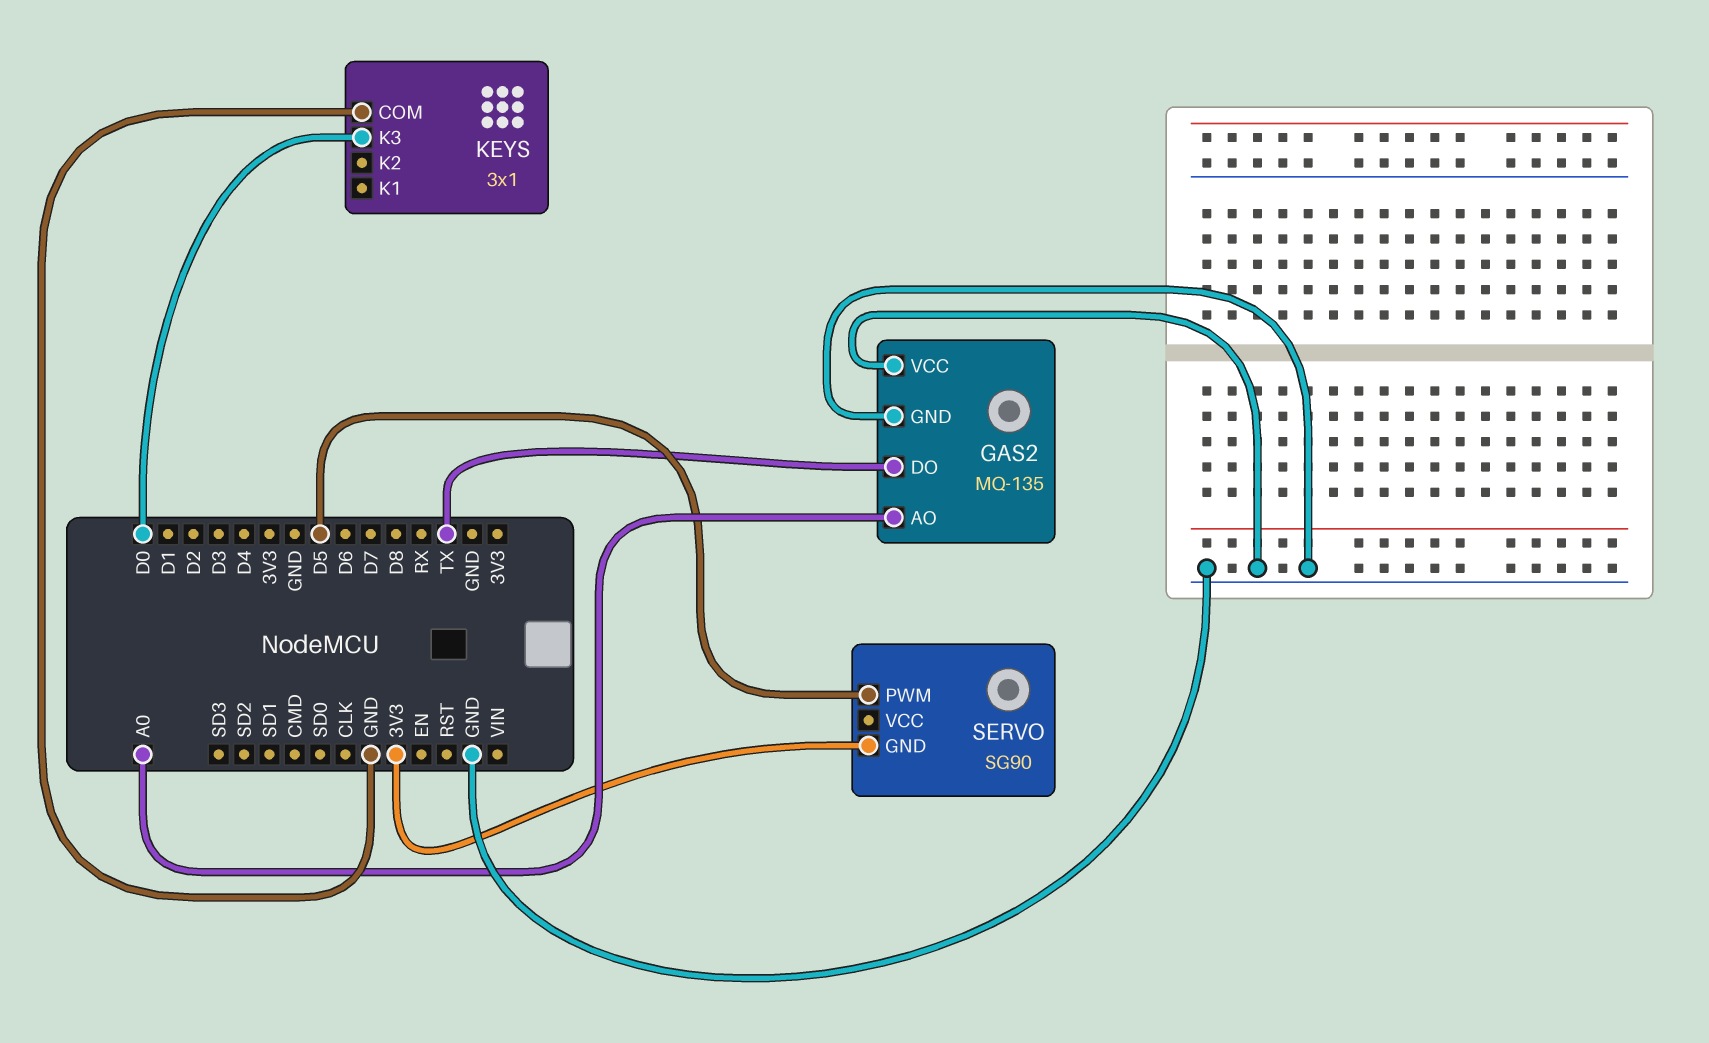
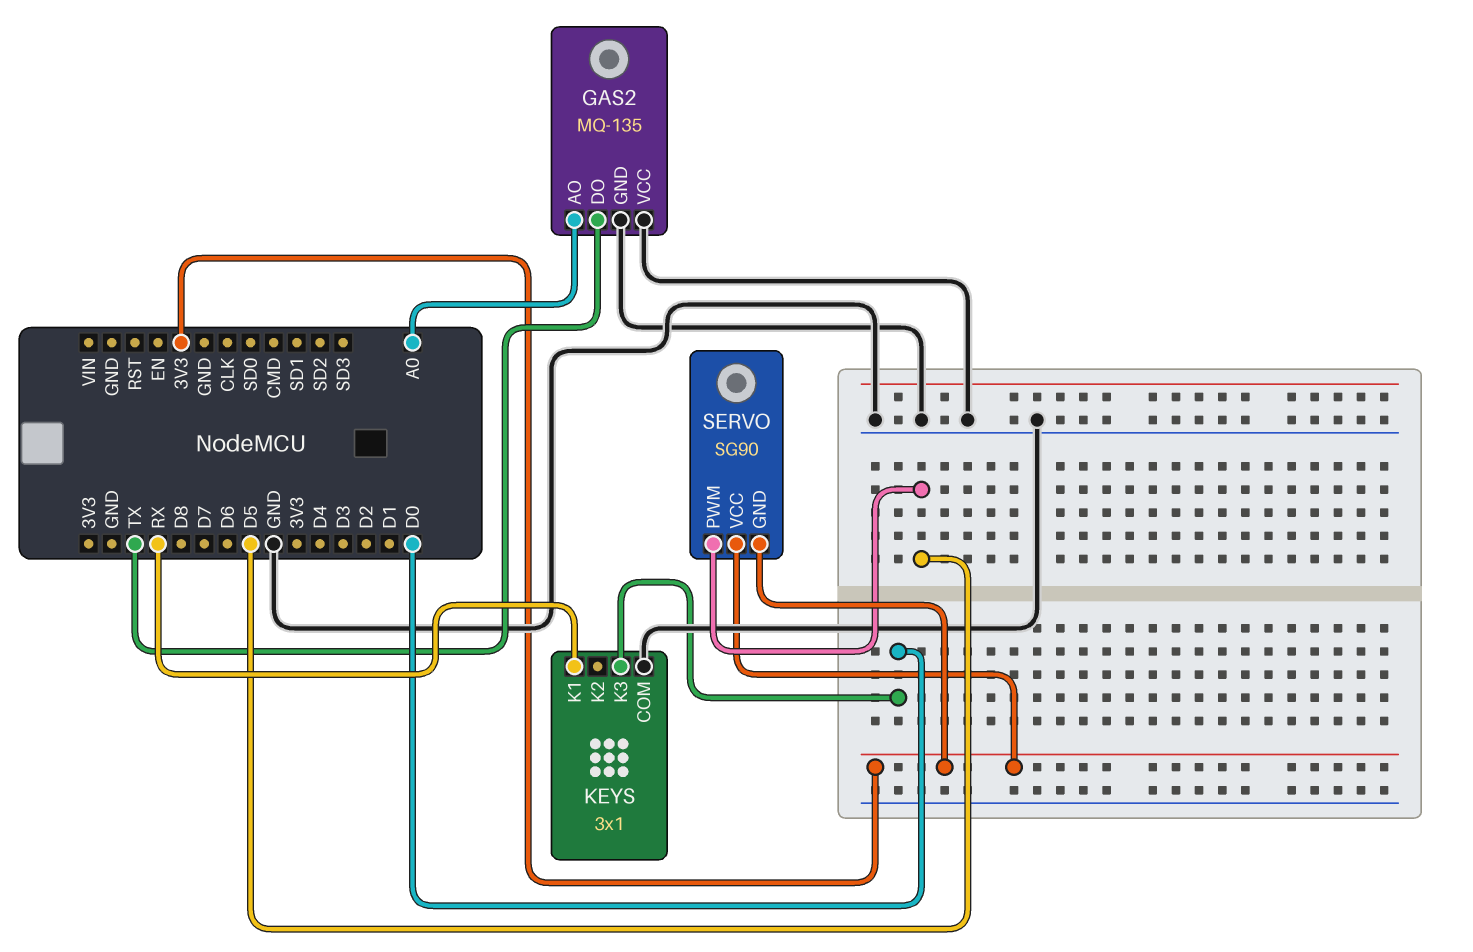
KEYS pin K1: none -> RX
SERVO pin VCC: none -> 3V3

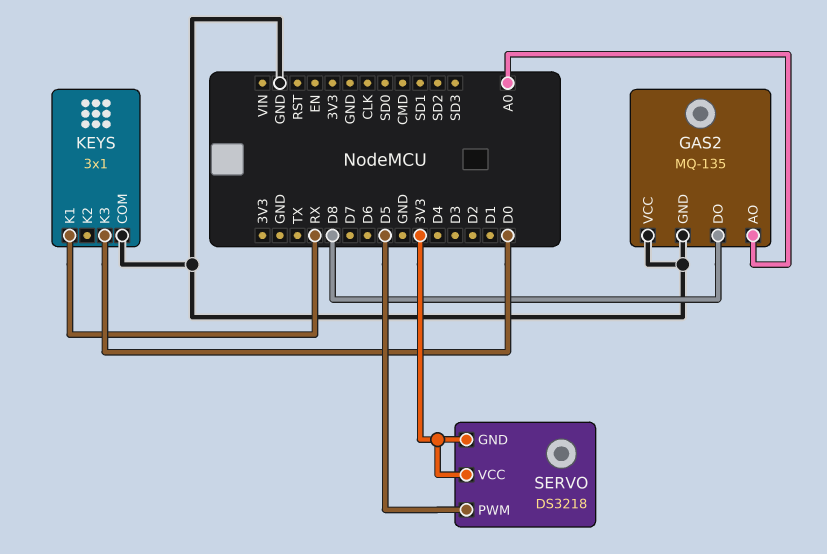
GAS2 pin DO: TX -> D8
SERVO: SG90 -> DS3218

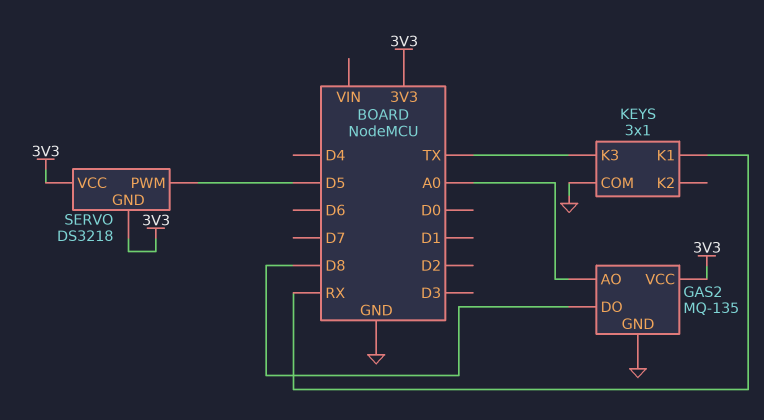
GAS2 pin VCC: GND -> 3V3
KEYS pin K3: D0 -> TX

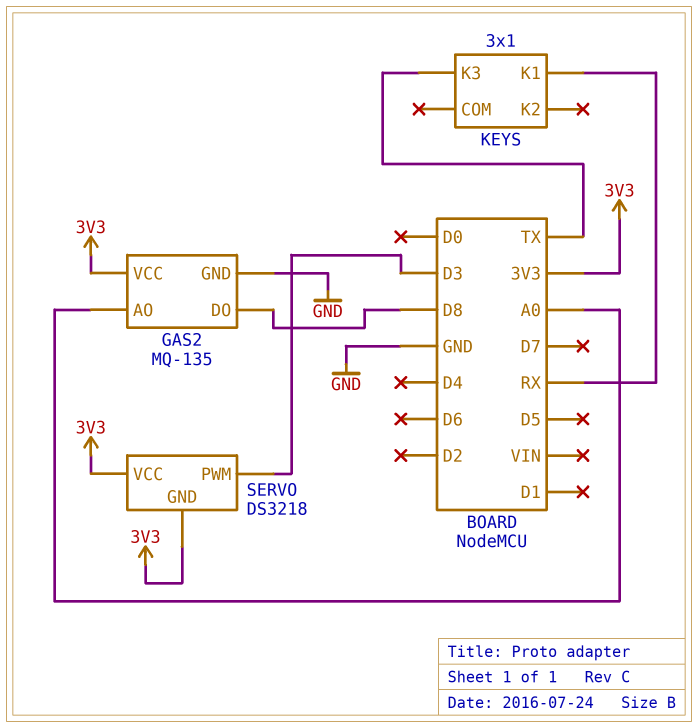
KEYS pin COM: GND -> none
SERVO pin PWM: D5 -> D3

